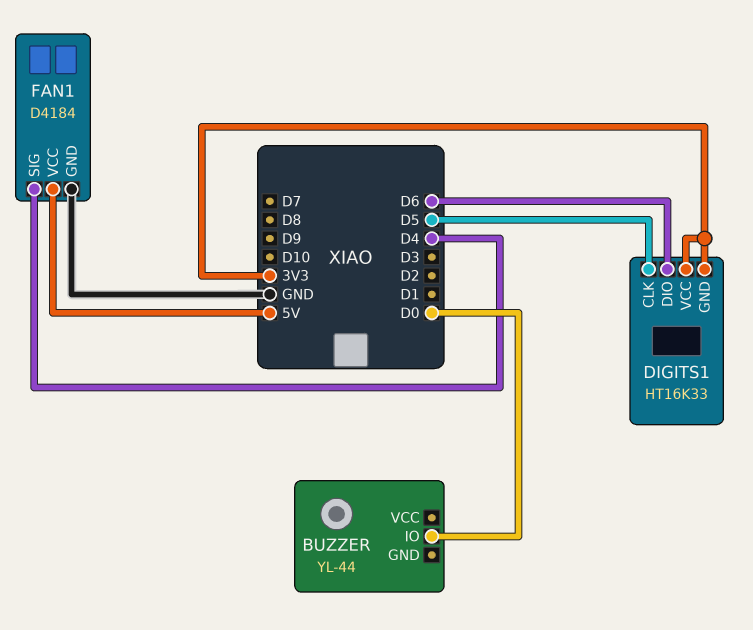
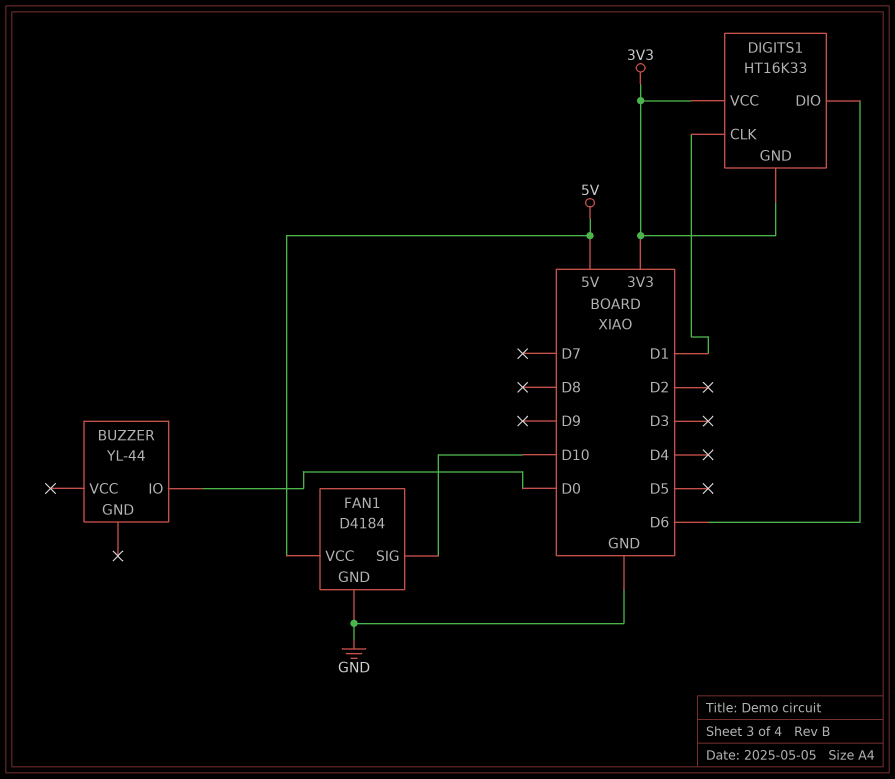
DIGITS1 pin CLK: D5 -> D1
FAN1 pin SIG: D4 -> D10

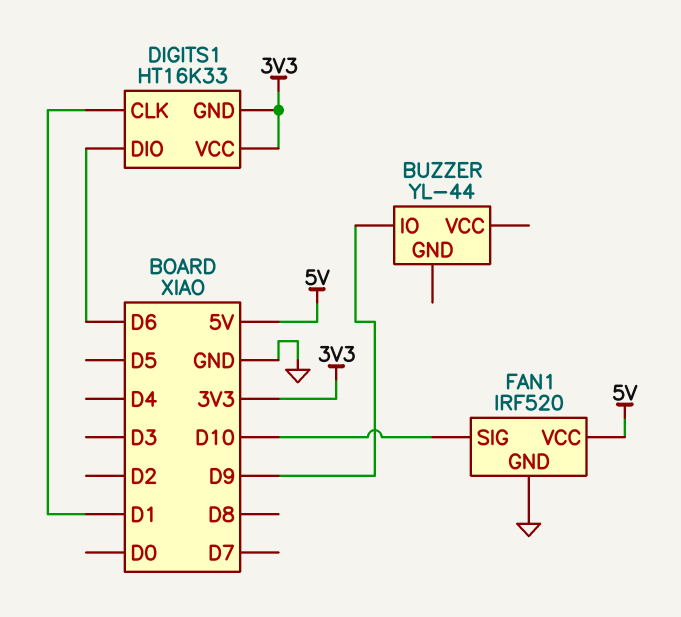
BUZZER pin IO: D0 -> D9
FAN1: D4184 -> IRF520

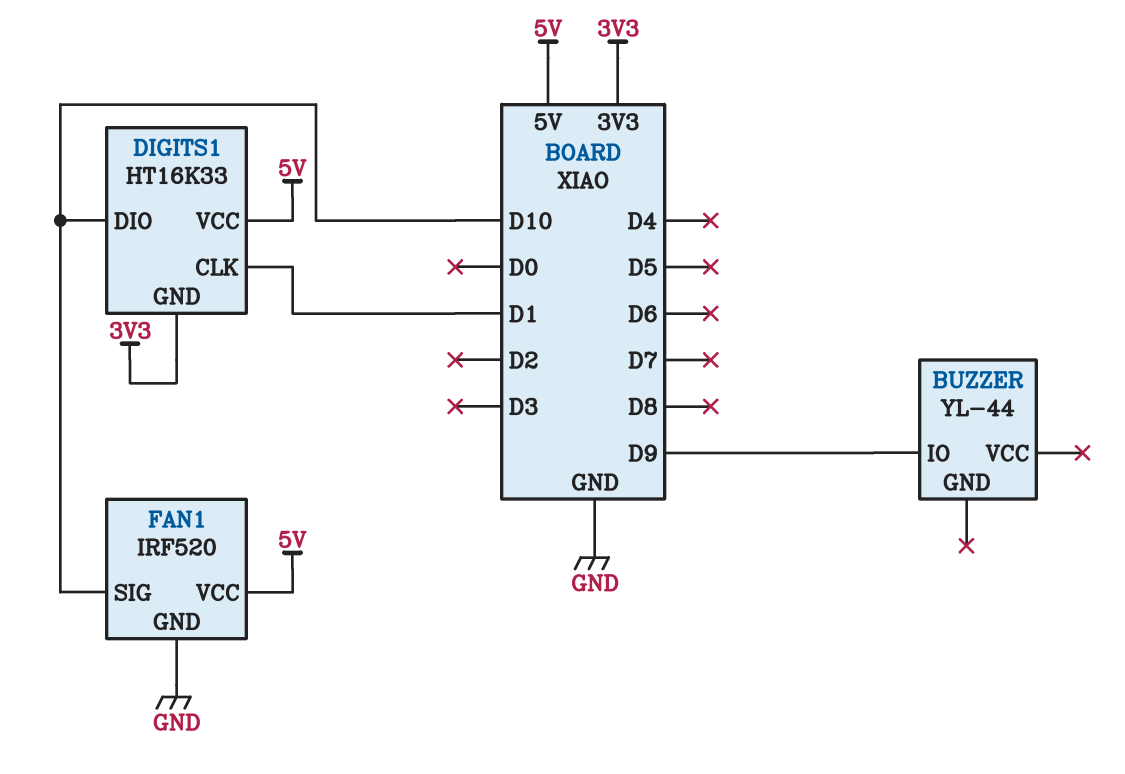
DIGITS1 pin DIO: D6 -> D10
DIGITS1 pin VCC: 3V3 -> 5V

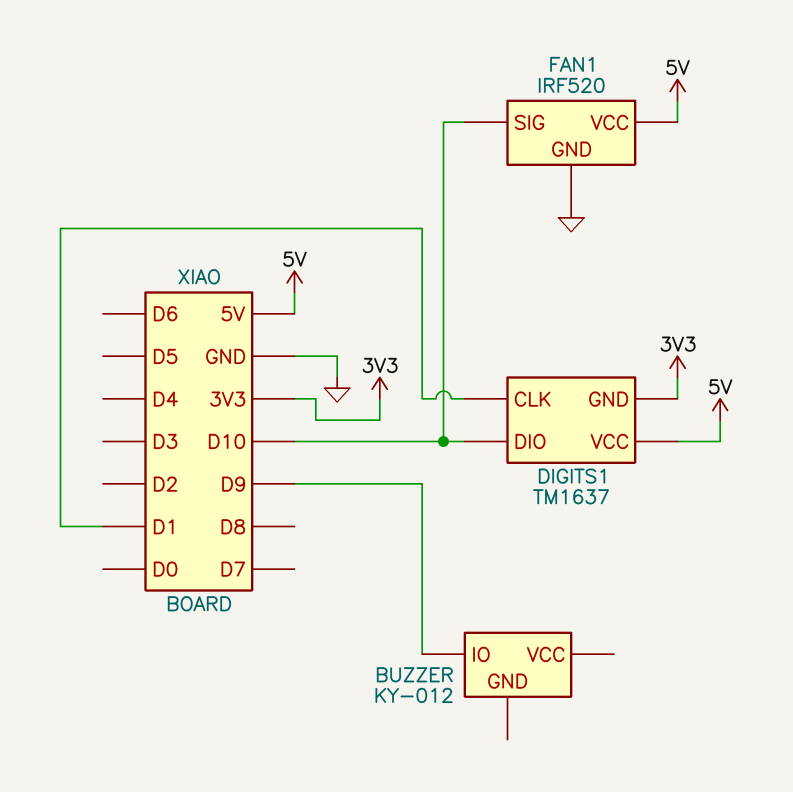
BUZZER: YL-44 -> KY-012
DIGITS1: HT16K33 -> TM1637

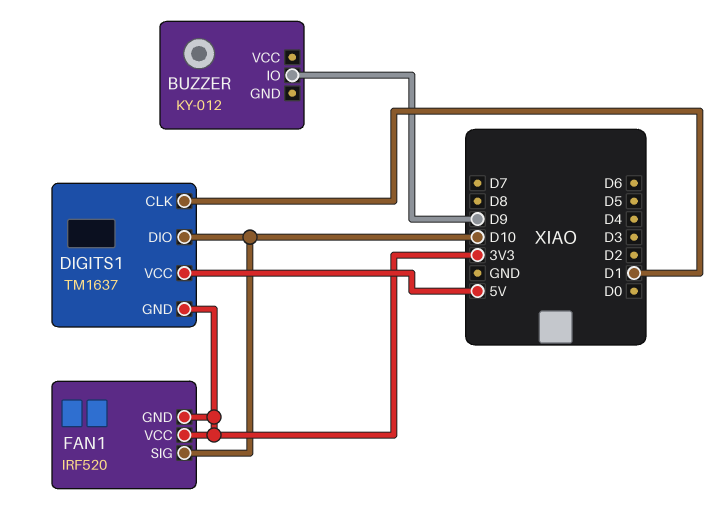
FAN1 pin GND: GND -> 3V3
FAN1 pin VCC: 5V -> 3V3

